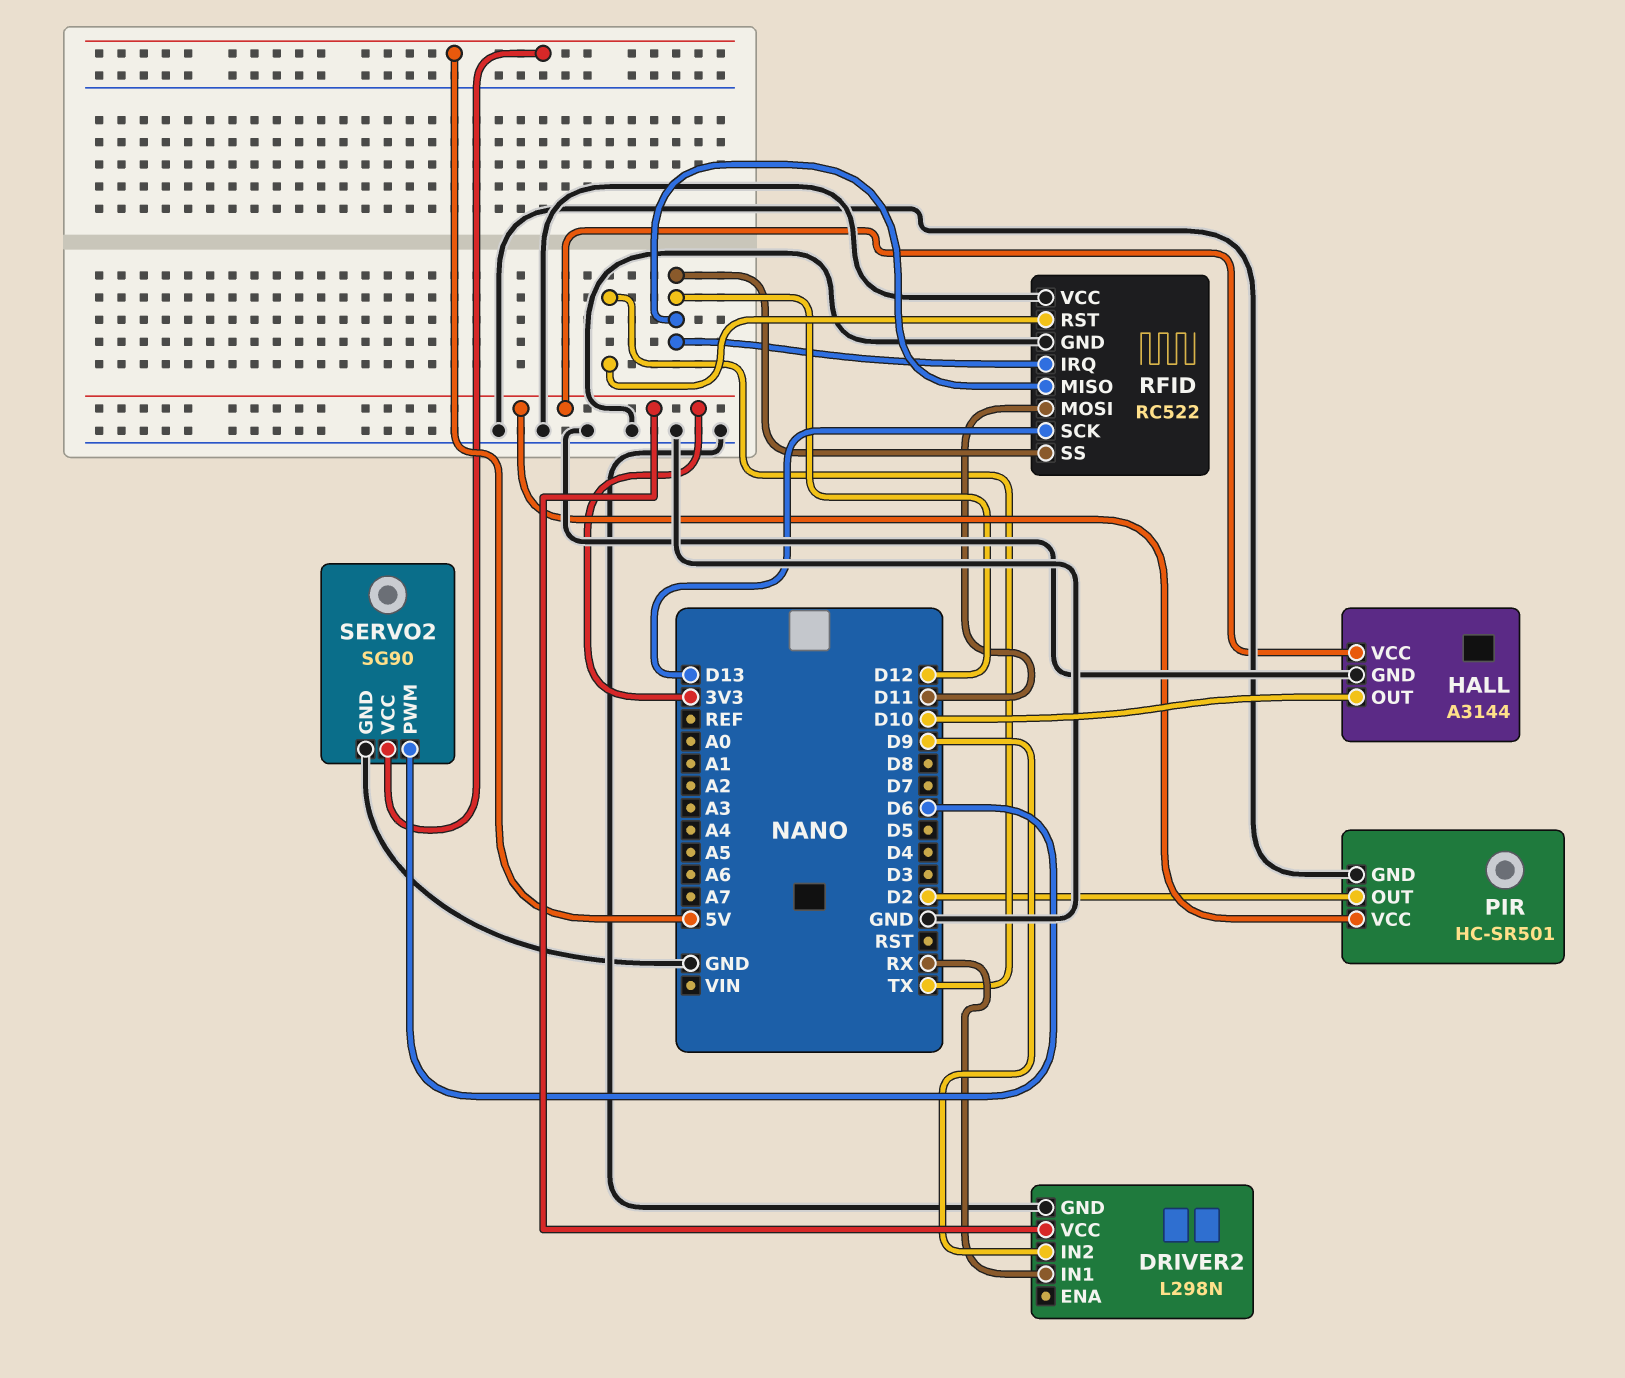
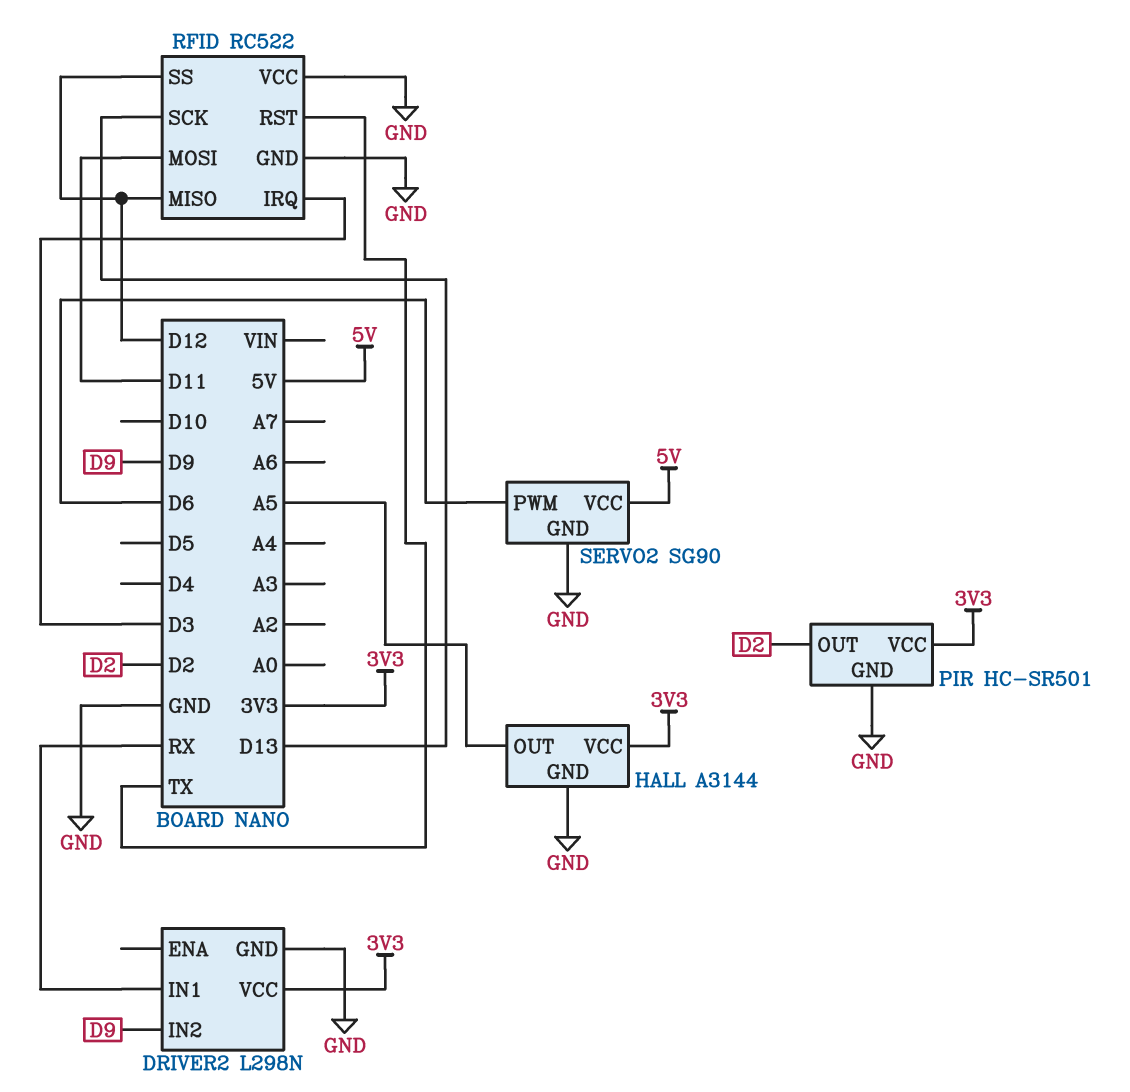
HALL pin OUT: D10 -> A5
RFID pin IRQ: D12 -> D3

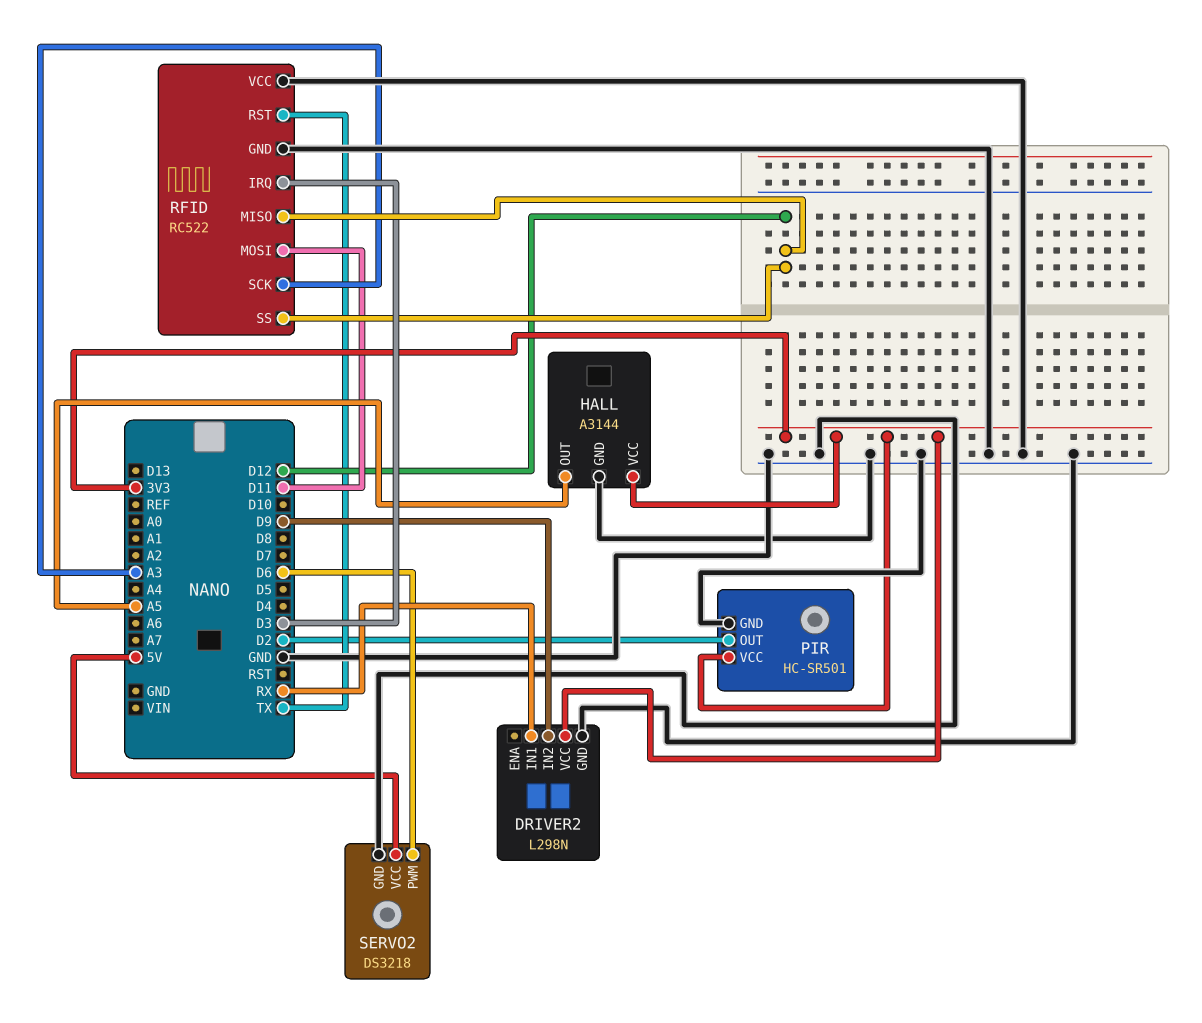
RFID pin SCK: D13 -> A3
SERVO2: SG90 -> DS3218

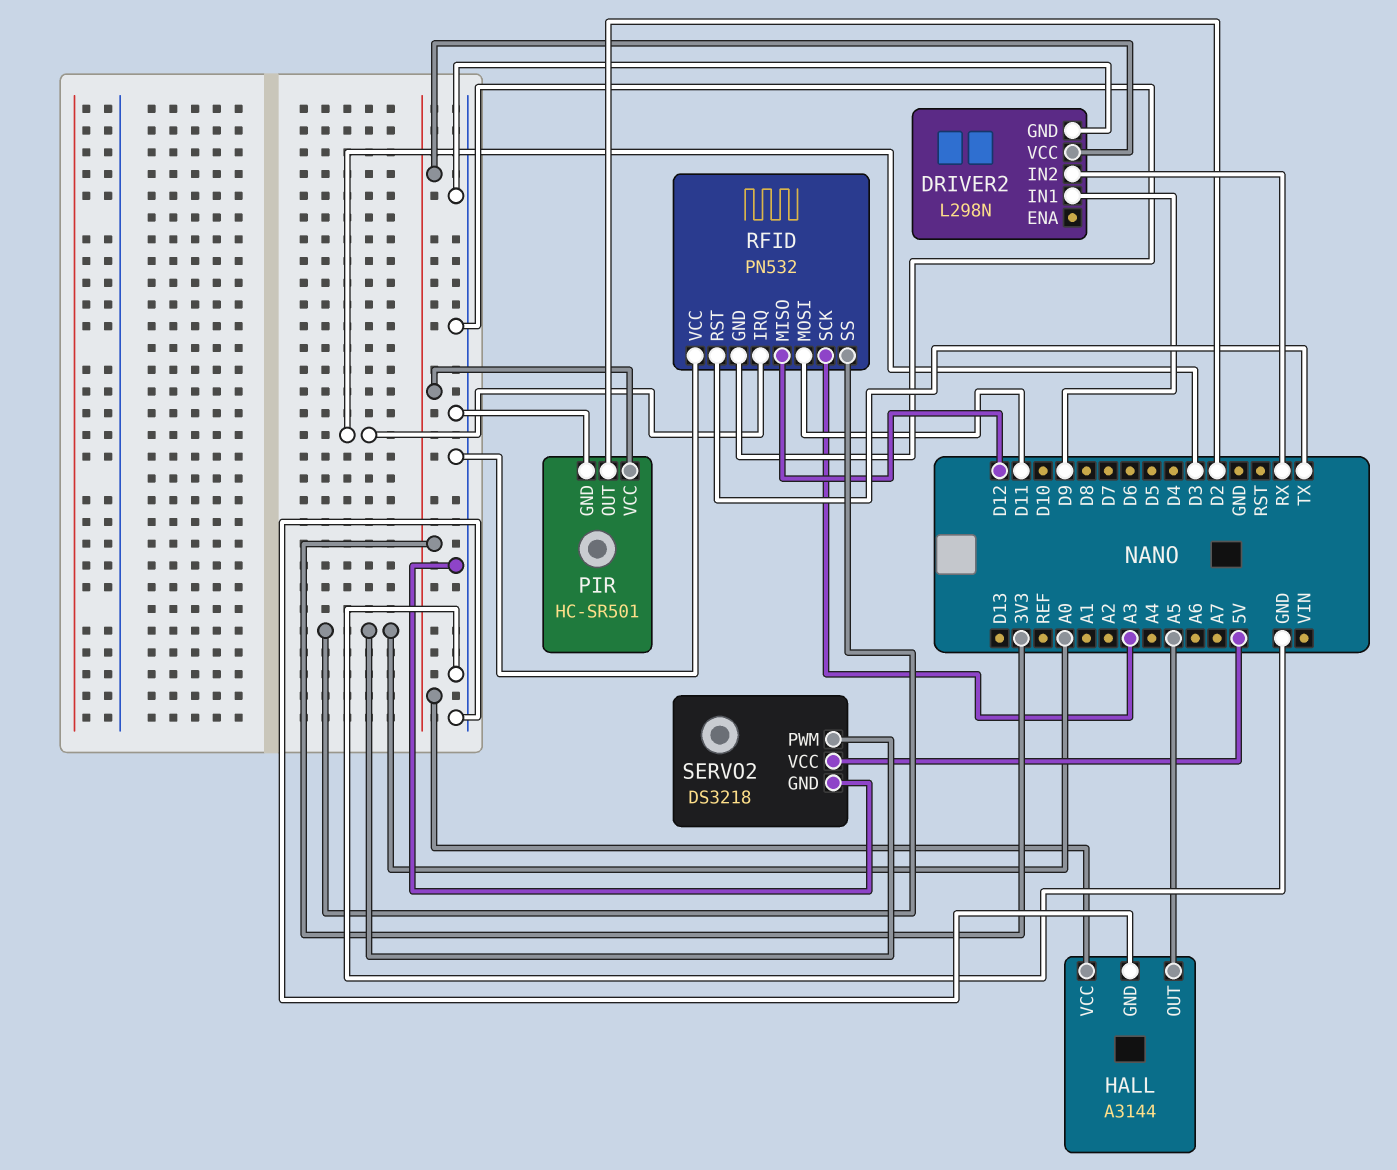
DRIVER2 pin IN1: RX -> D9
DRIVER2 pin IN2: D9 -> RX
RFID: RC522 -> PN532
RFID pin SS: D12 -> A0
SERVO2 pin PWM: D6 -> A0

